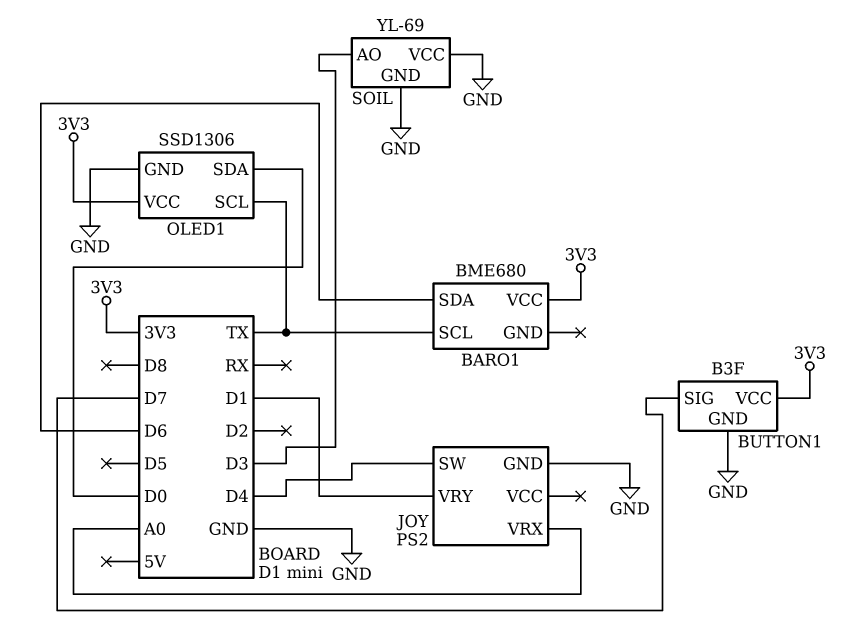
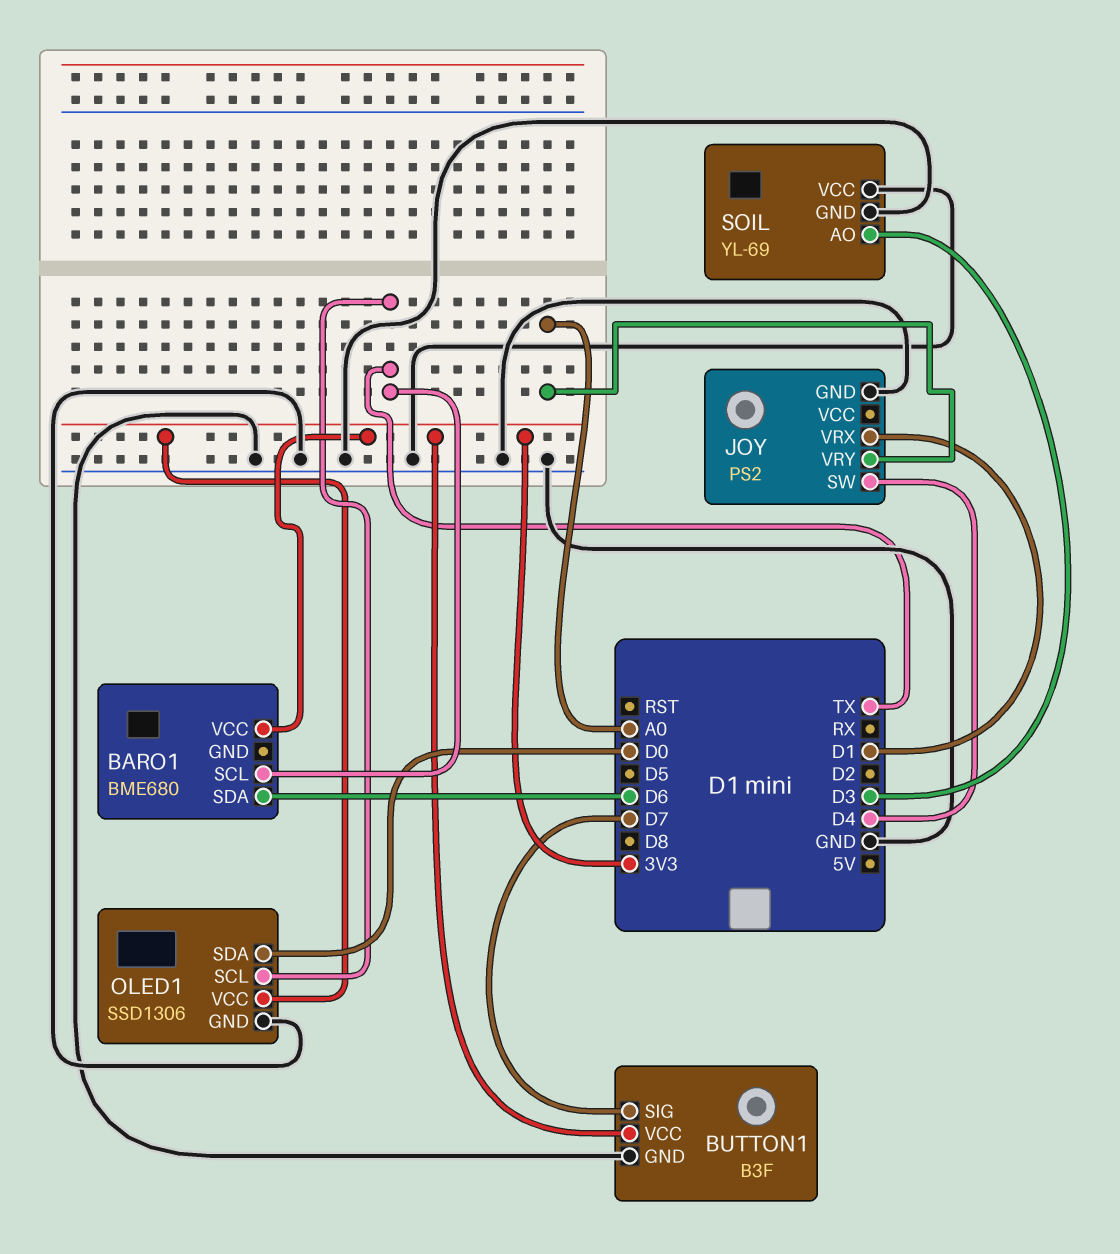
JOY pin VRX: A0 -> D1
JOY pin VRY: D1 -> A0

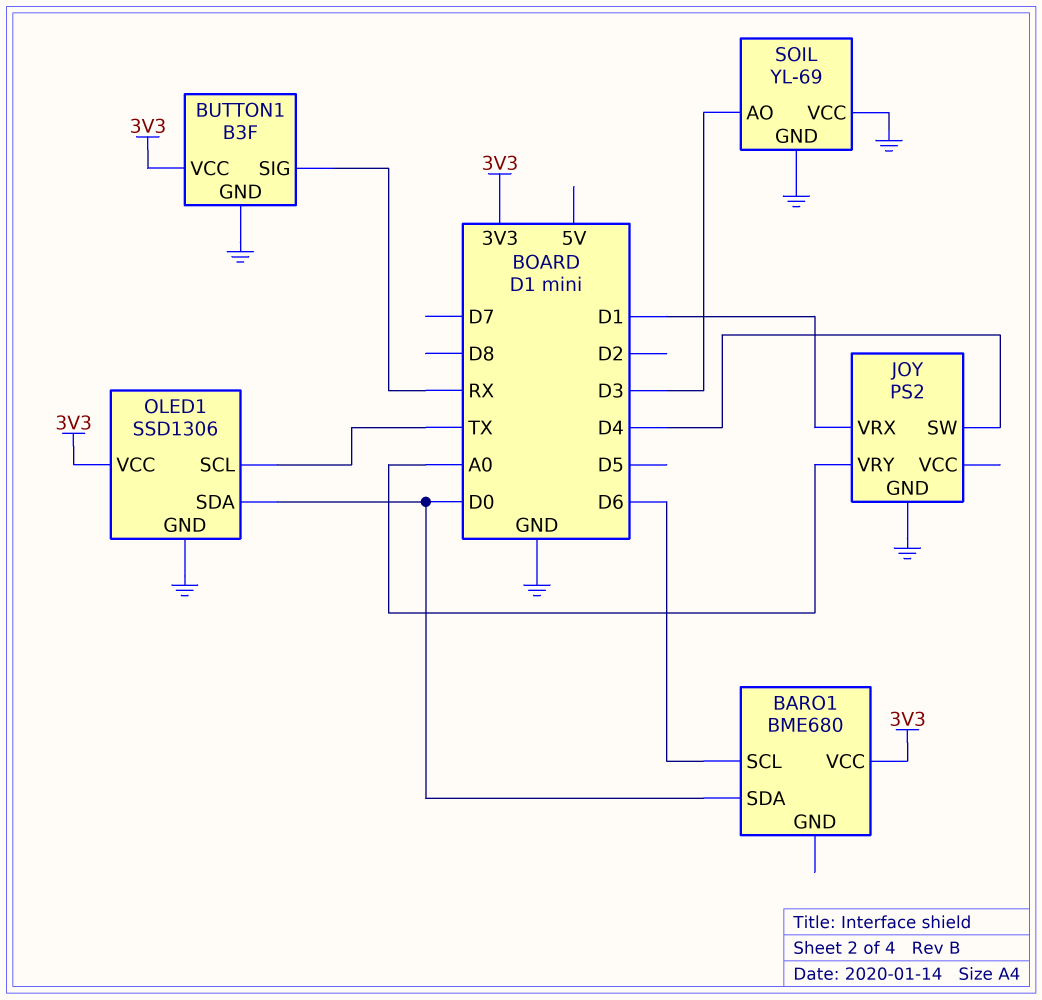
BARO1 pin SCL: TX -> D6
BARO1 pin SDA: D6 -> D0
BUTTON1 pin SIG: D7 -> RX

